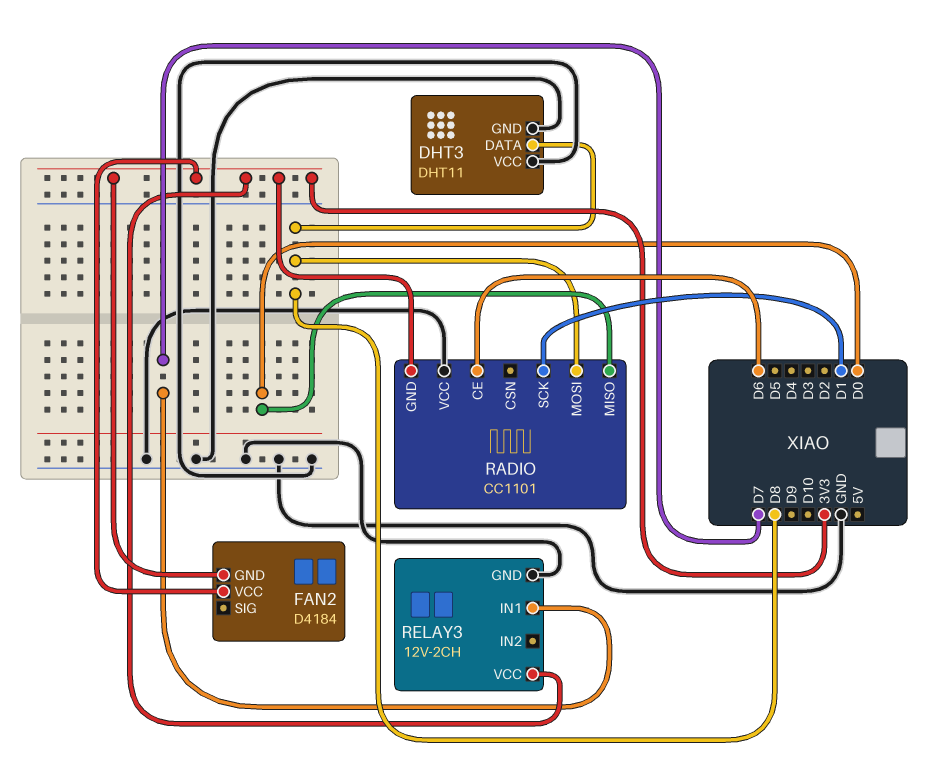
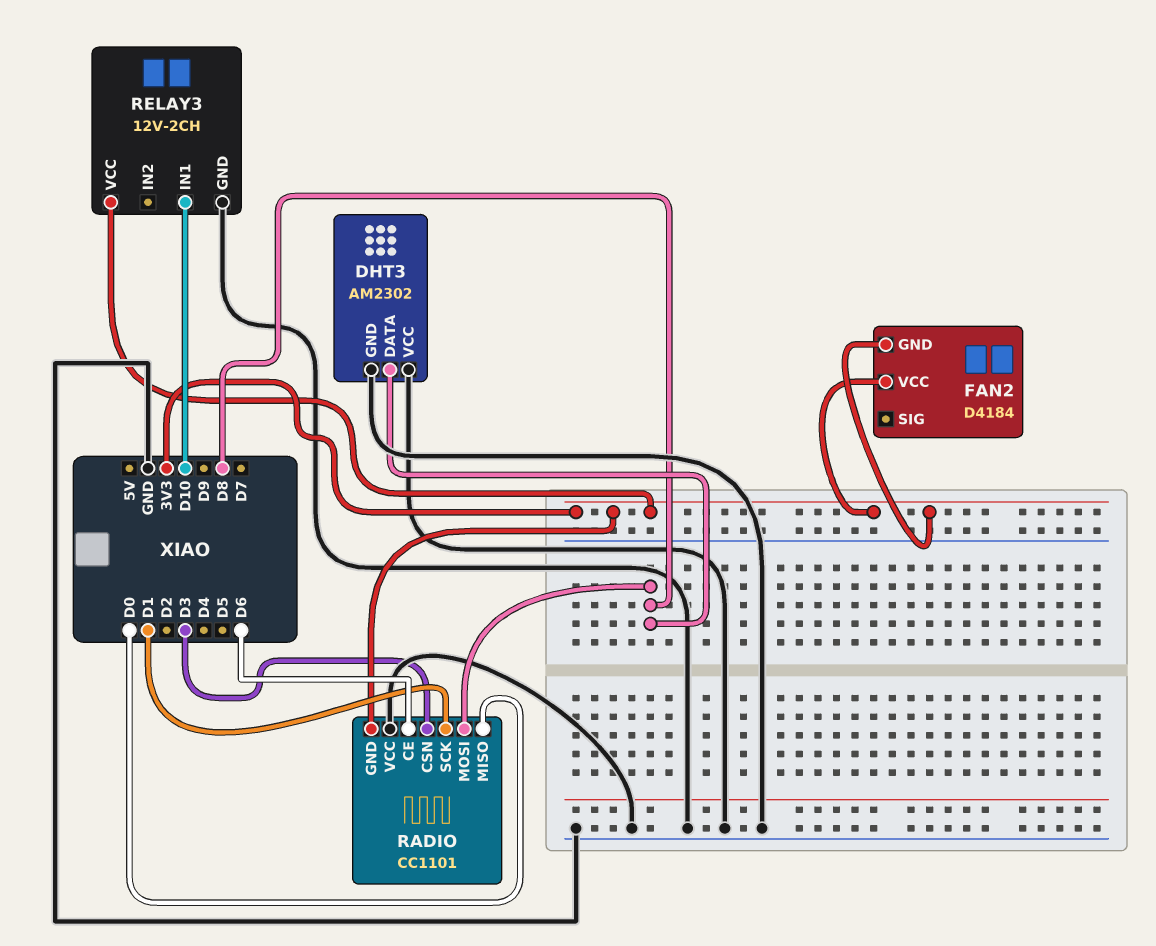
DHT3: DHT11 -> AM2302
RADIO pin CSN: none -> D3
RELAY3 pin IN1: D7 -> D10

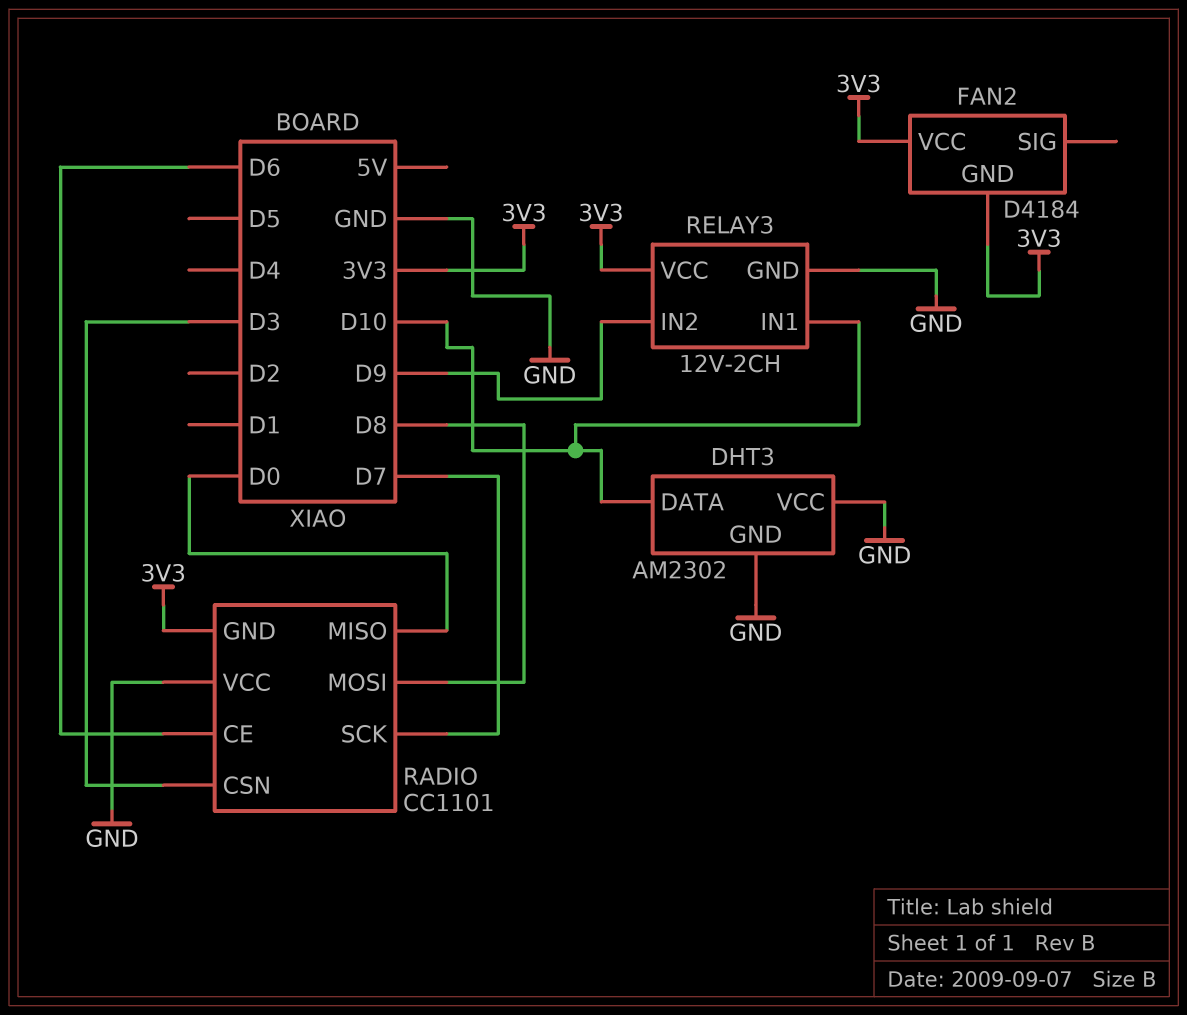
DHT3 pin DATA: D8 -> D10
RADIO pin SCK: D1 -> D7
RELAY3 pin IN2: none -> D9

